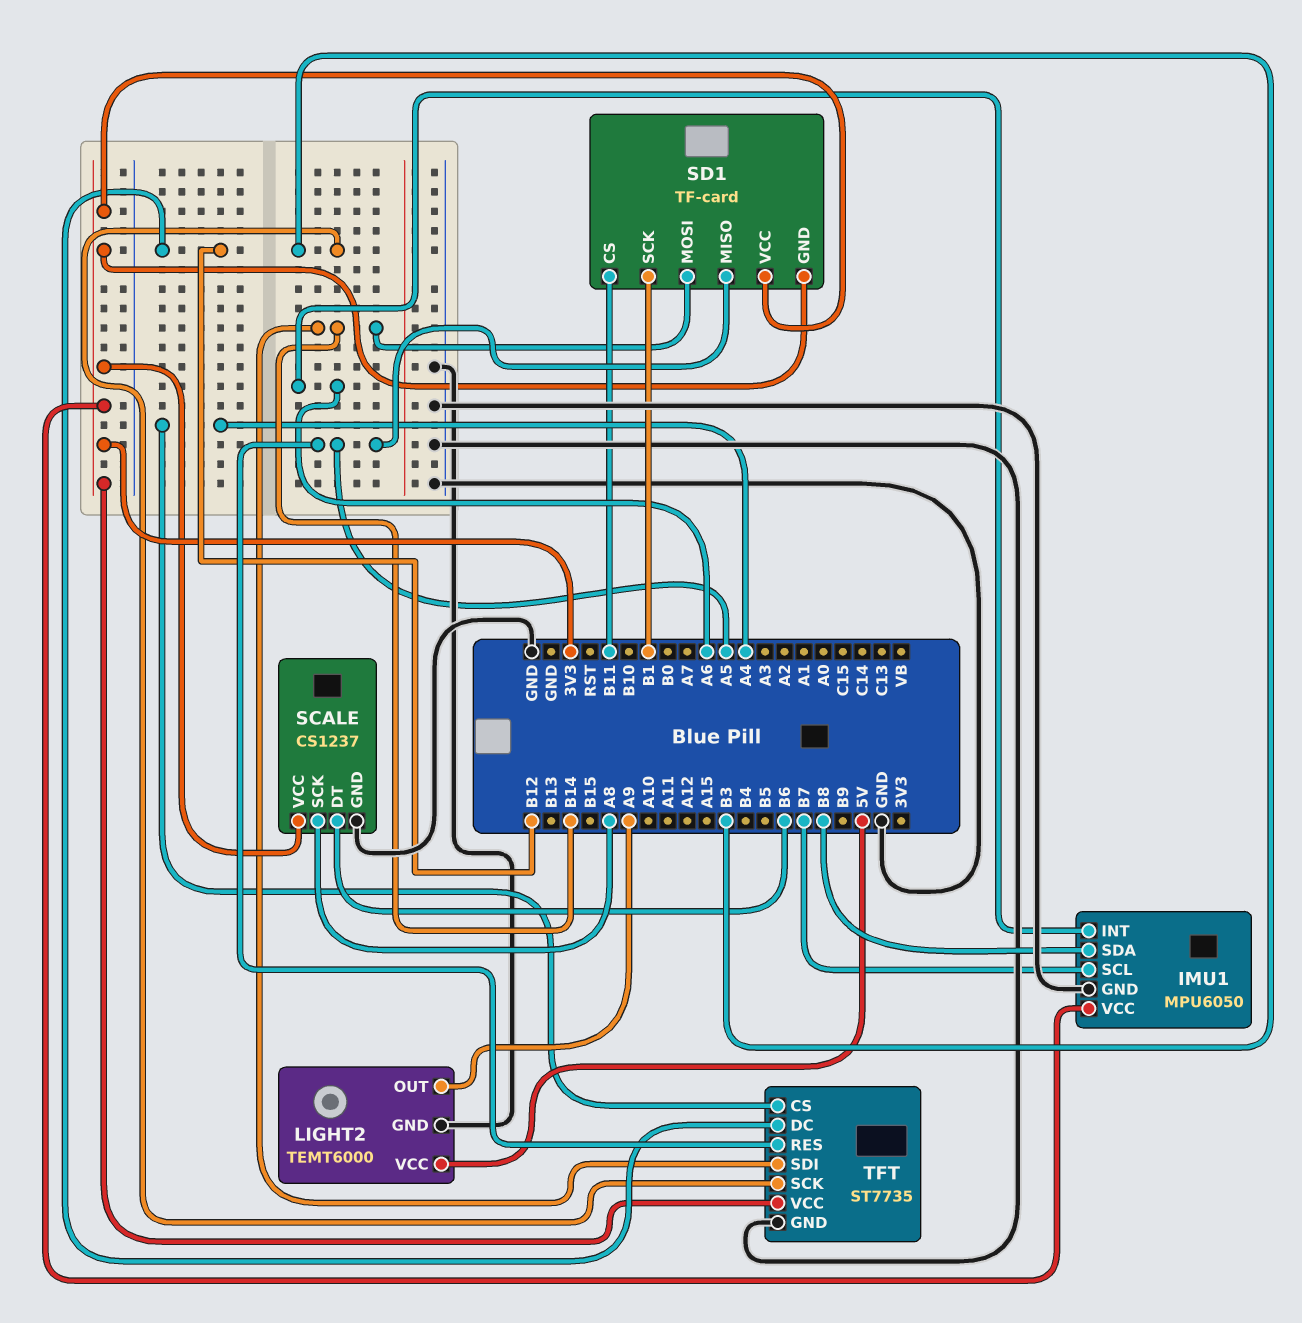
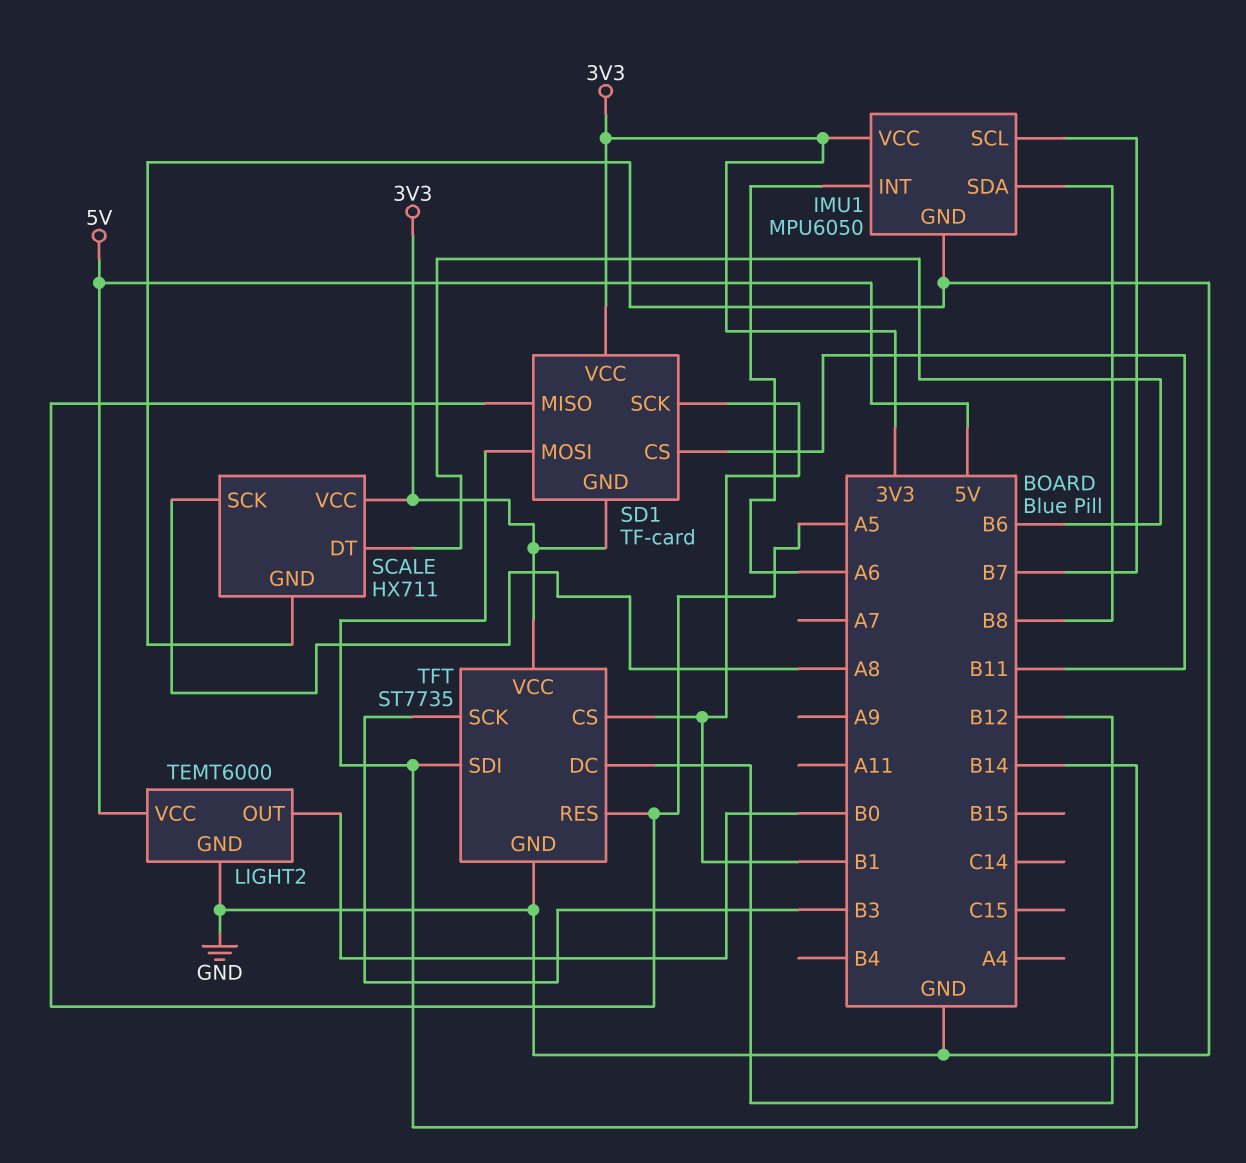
LIGHT2 pin OUT: A9 -> B0
SCALE: CS1237 -> HX711
TFT pin CS: A4 -> B1

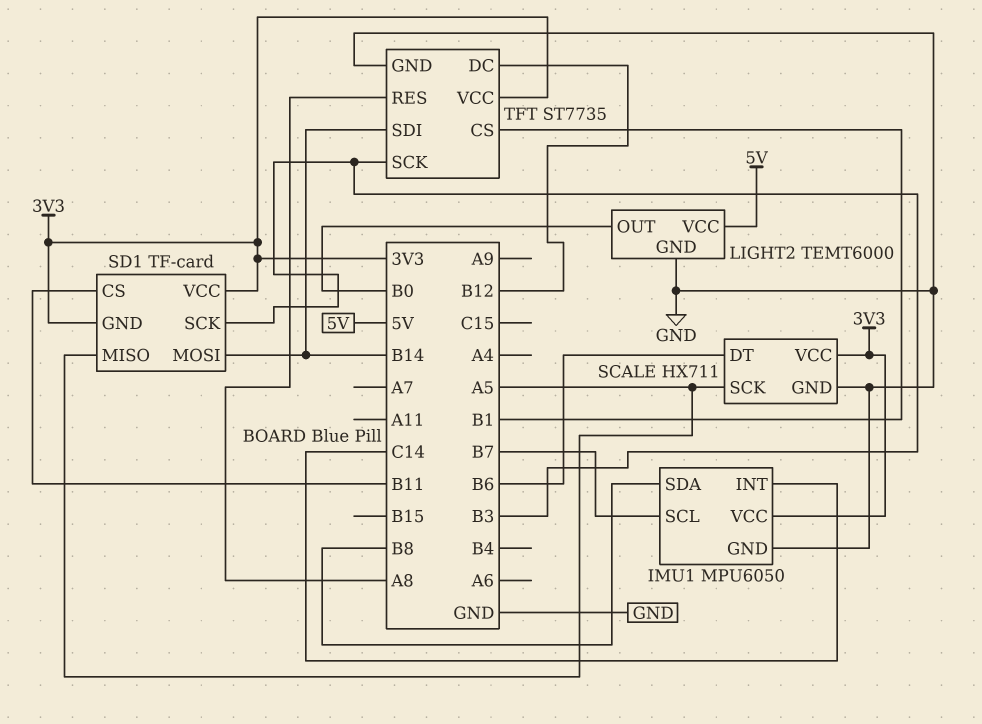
IMU1 pin INT: A6 -> C14
SCALE pin SCK: A8 -> A5
SD1 pin SCK: B1 -> B3
TFT pin RES: A5 -> A8

